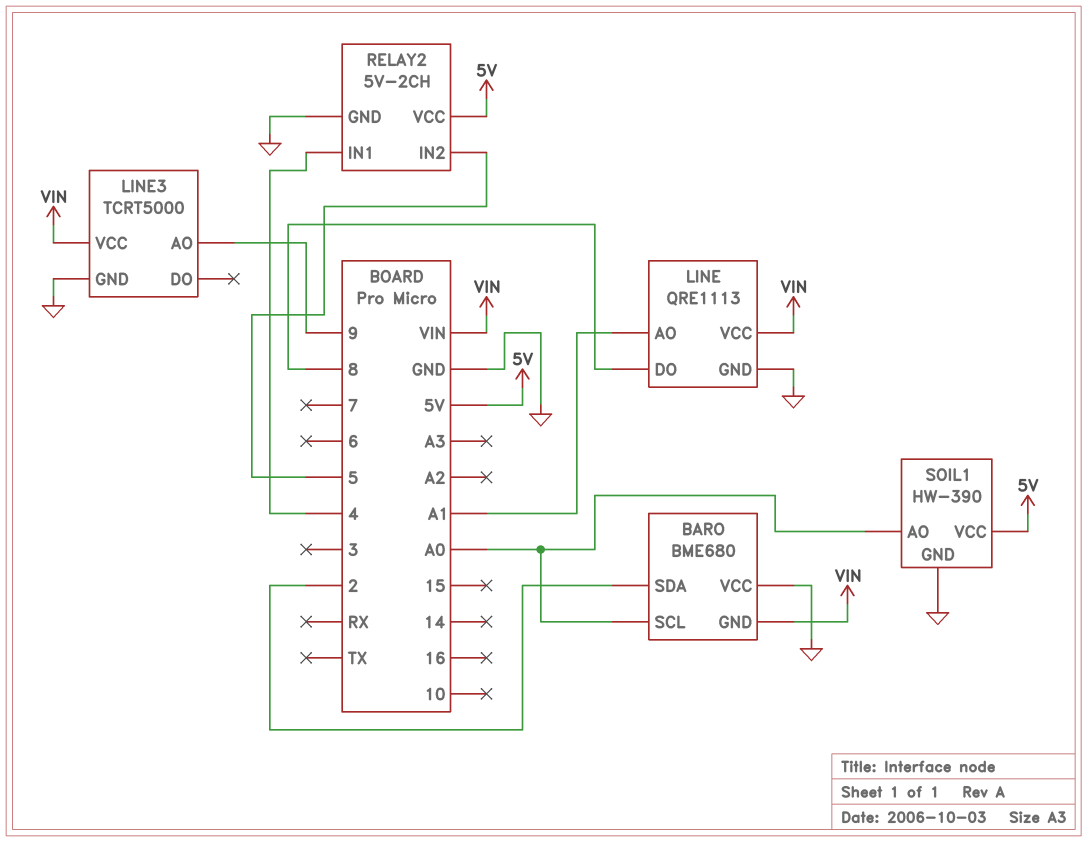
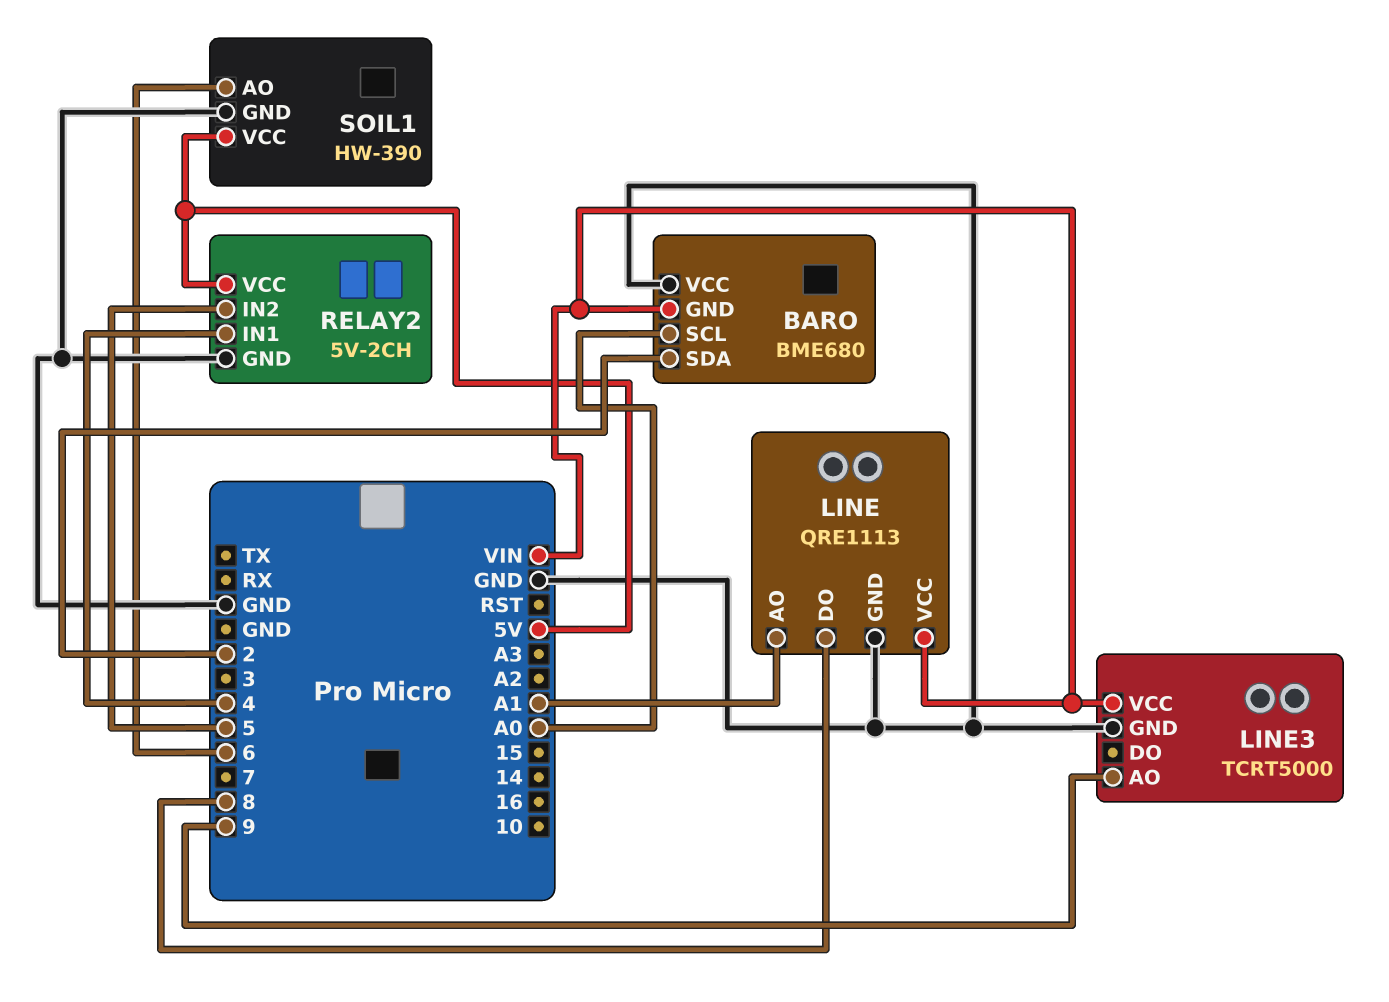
SOIL1 pin AO: A0 -> 6

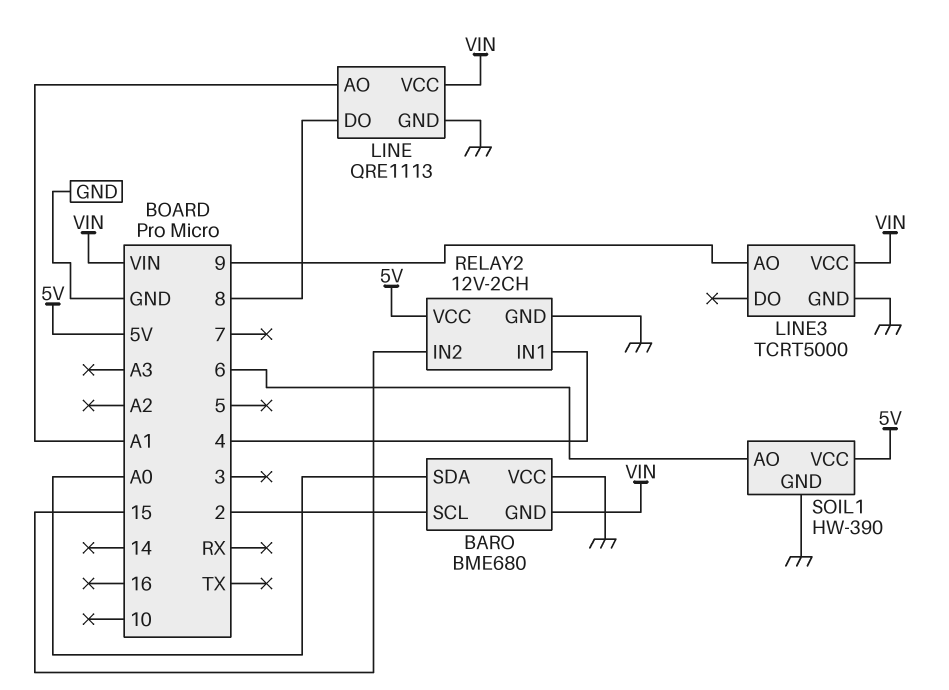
BARO pin SCL: A0 -> 2
BARO pin SDA: 2 -> A0
RELAY2: 5V-2CH -> 12V-2CH
RELAY2 pin IN2: 5 -> 15

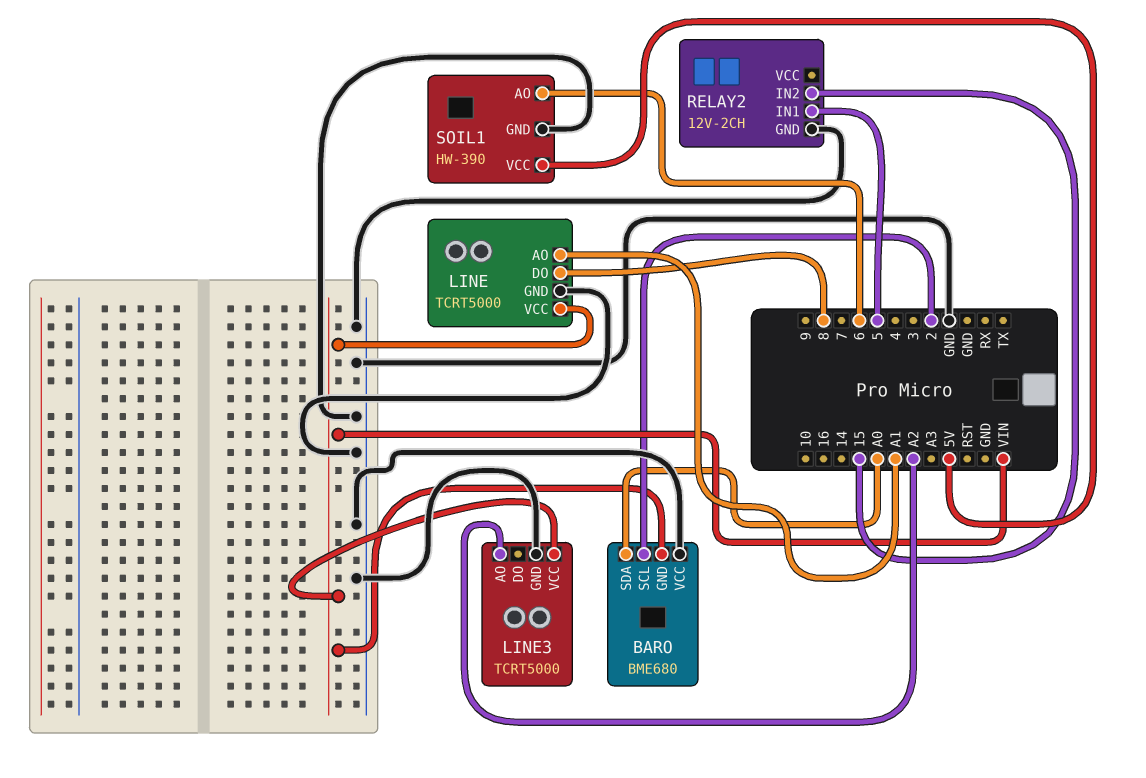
LINE: QRE1113 -> TCRT5000
LINE3 pin AO: 9 -> A2
RELAY2 pin IN1: 4 -> 5
RELAY2 pin VCC: 5V -> none

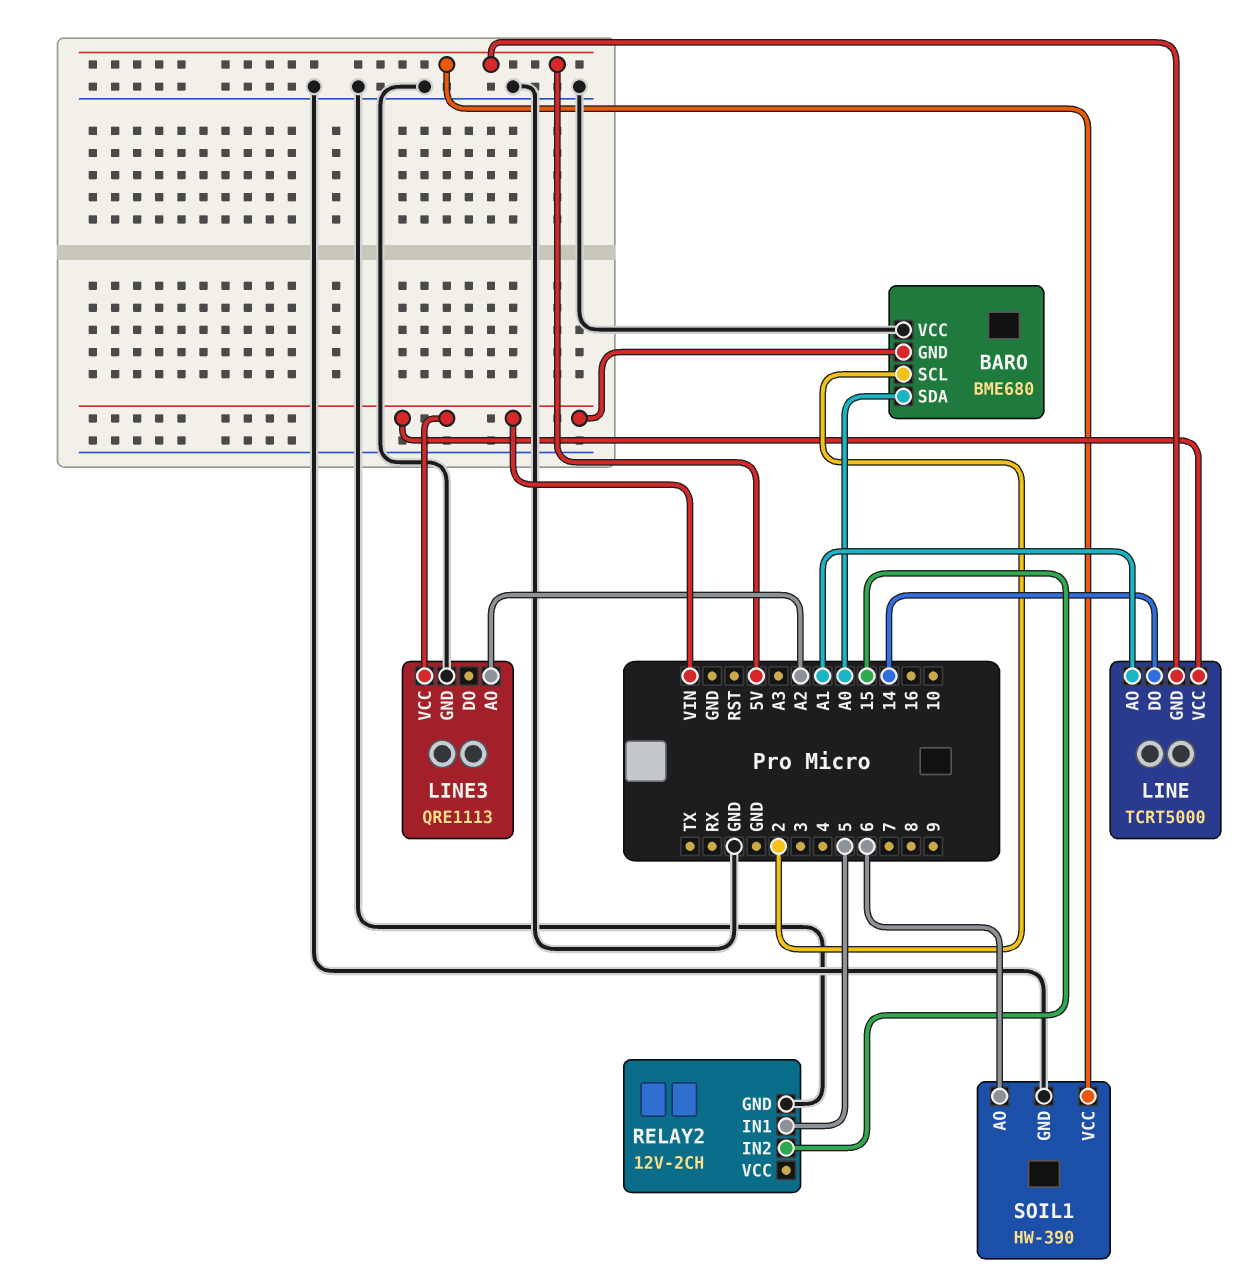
LINE pin DO: 8 -> 14
LINE pin GND: GND -> 5V
LINE3: TCRT5000 -> QRE1113

